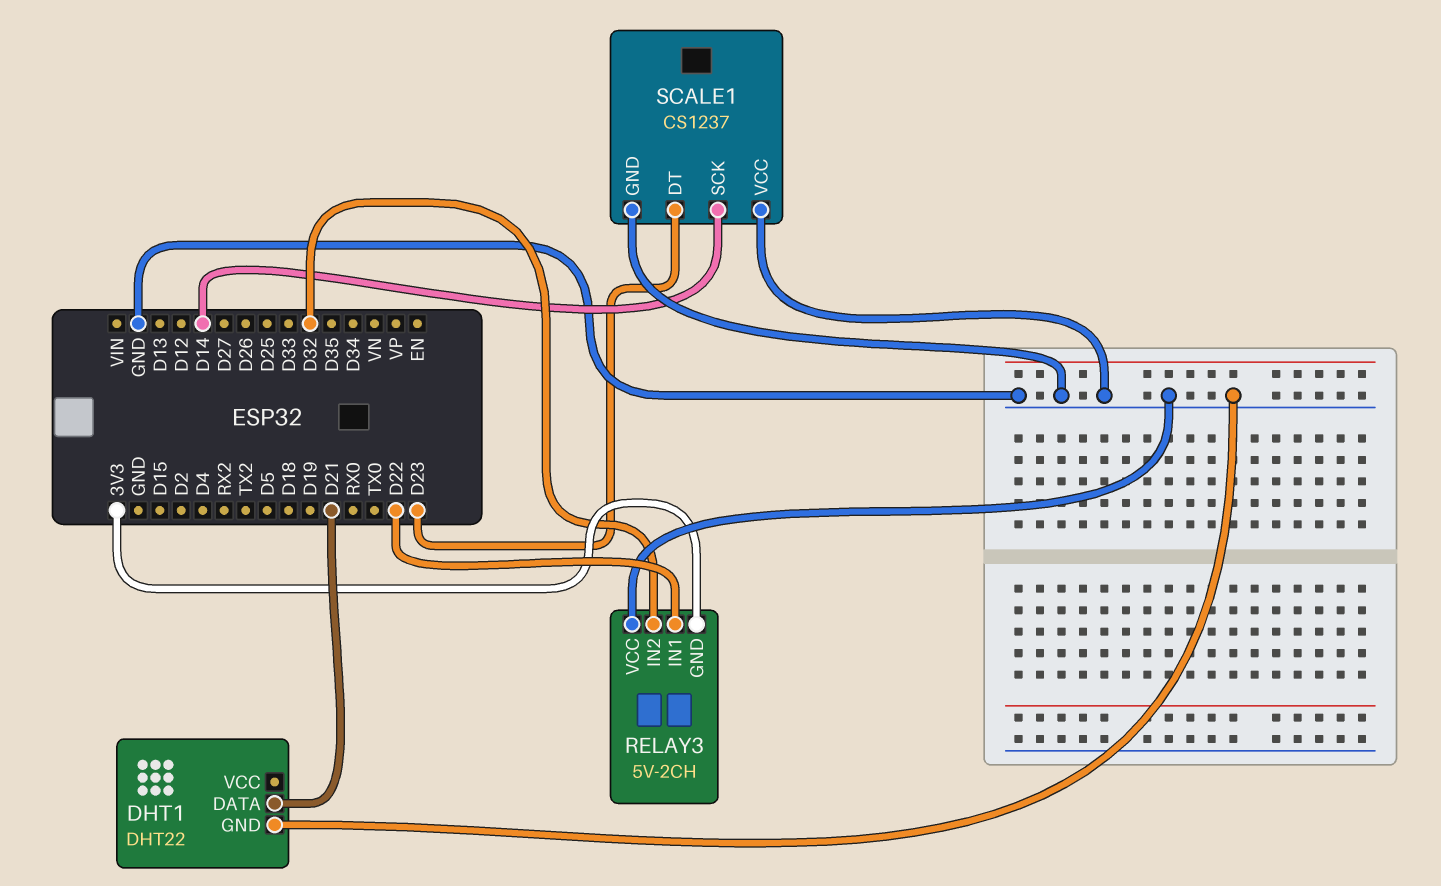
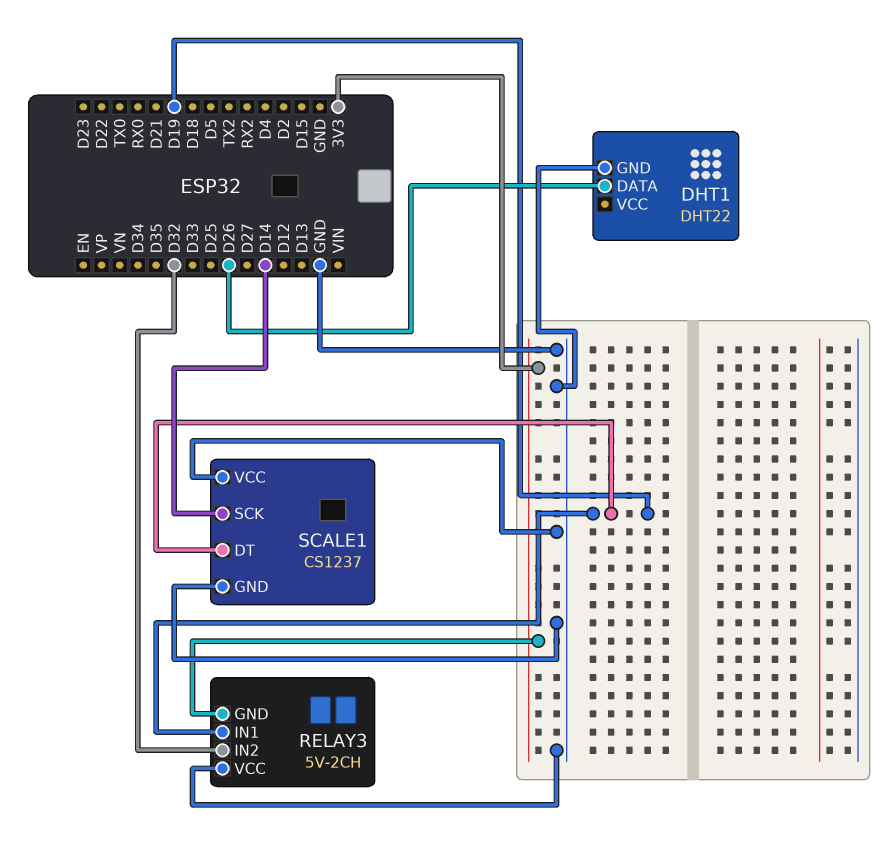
DHT1 pin DATA: D21 -> D26
RELAY3 pin IN1: D22 -> D19
SCALE1 pin DT: D23 -> D19

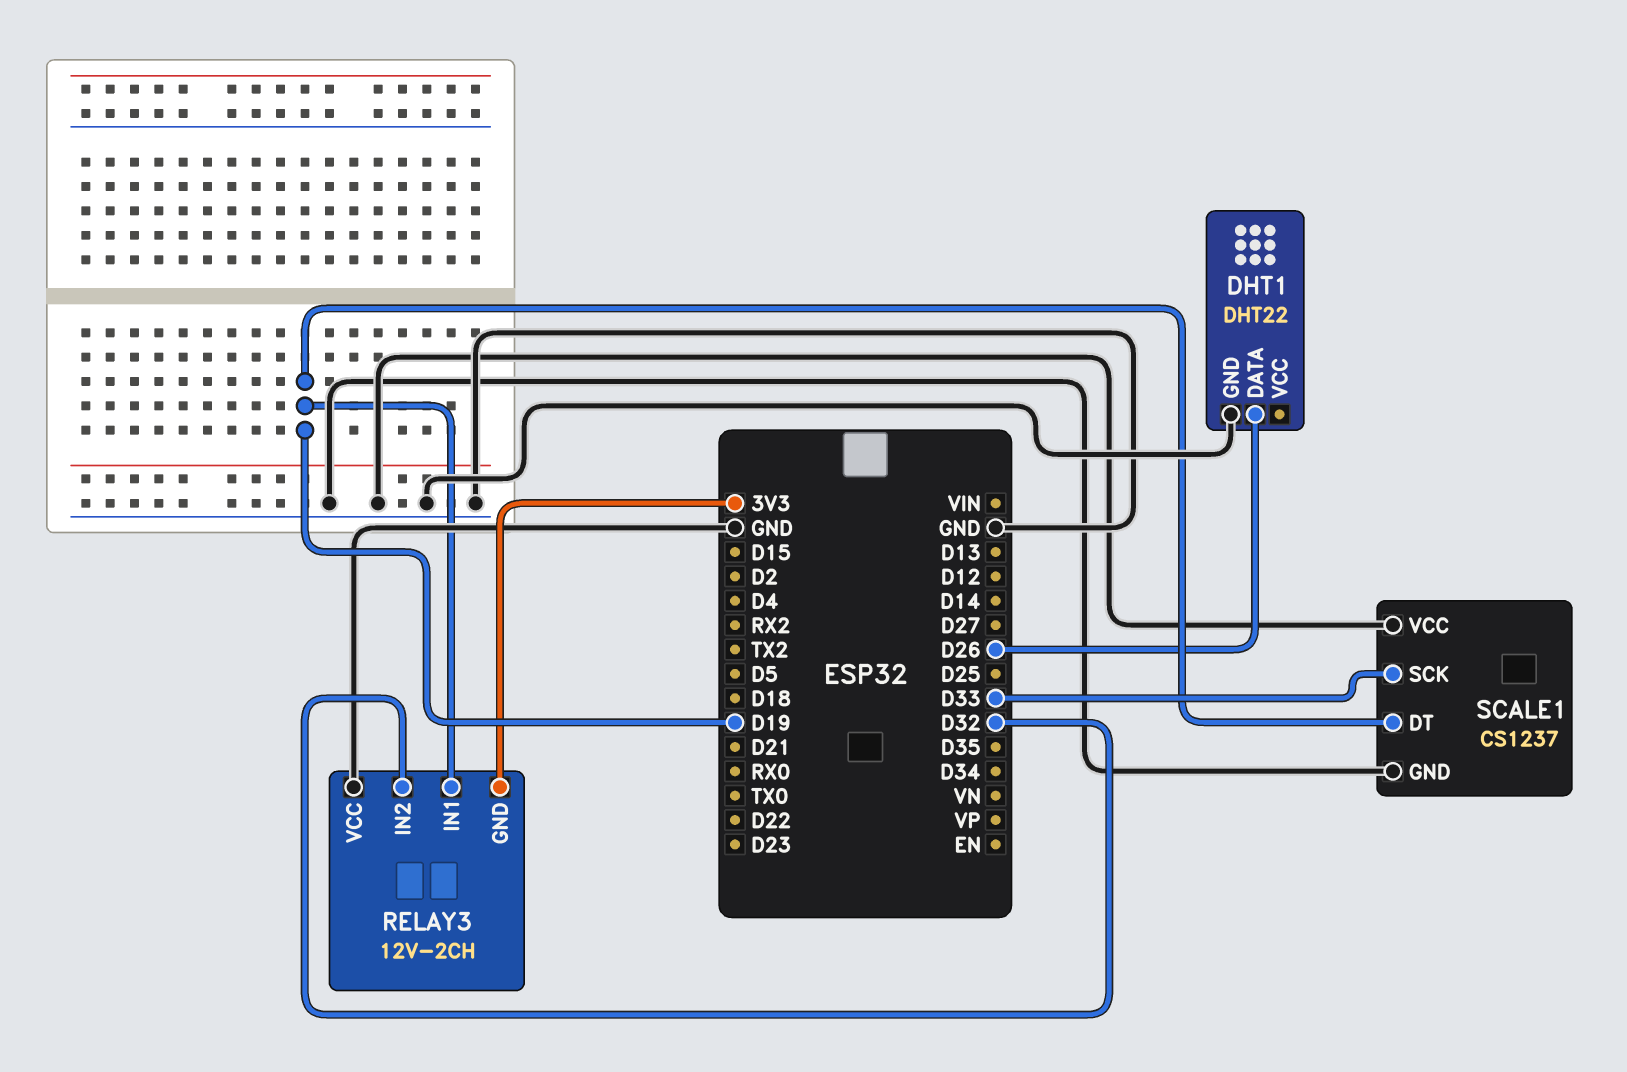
RELAY3: 5V-2CH -> 12V-2CH
SCALE1 pin SCK: D14 -> D33

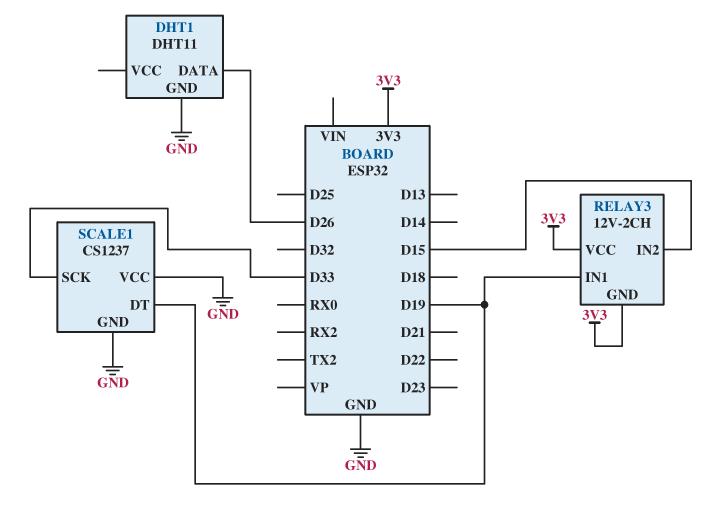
DHT1: DHT22 -> DHT11
RELAY3 pin IN2: D32 -> D15
RELAY3 pin VCC: GND -> 3V3

